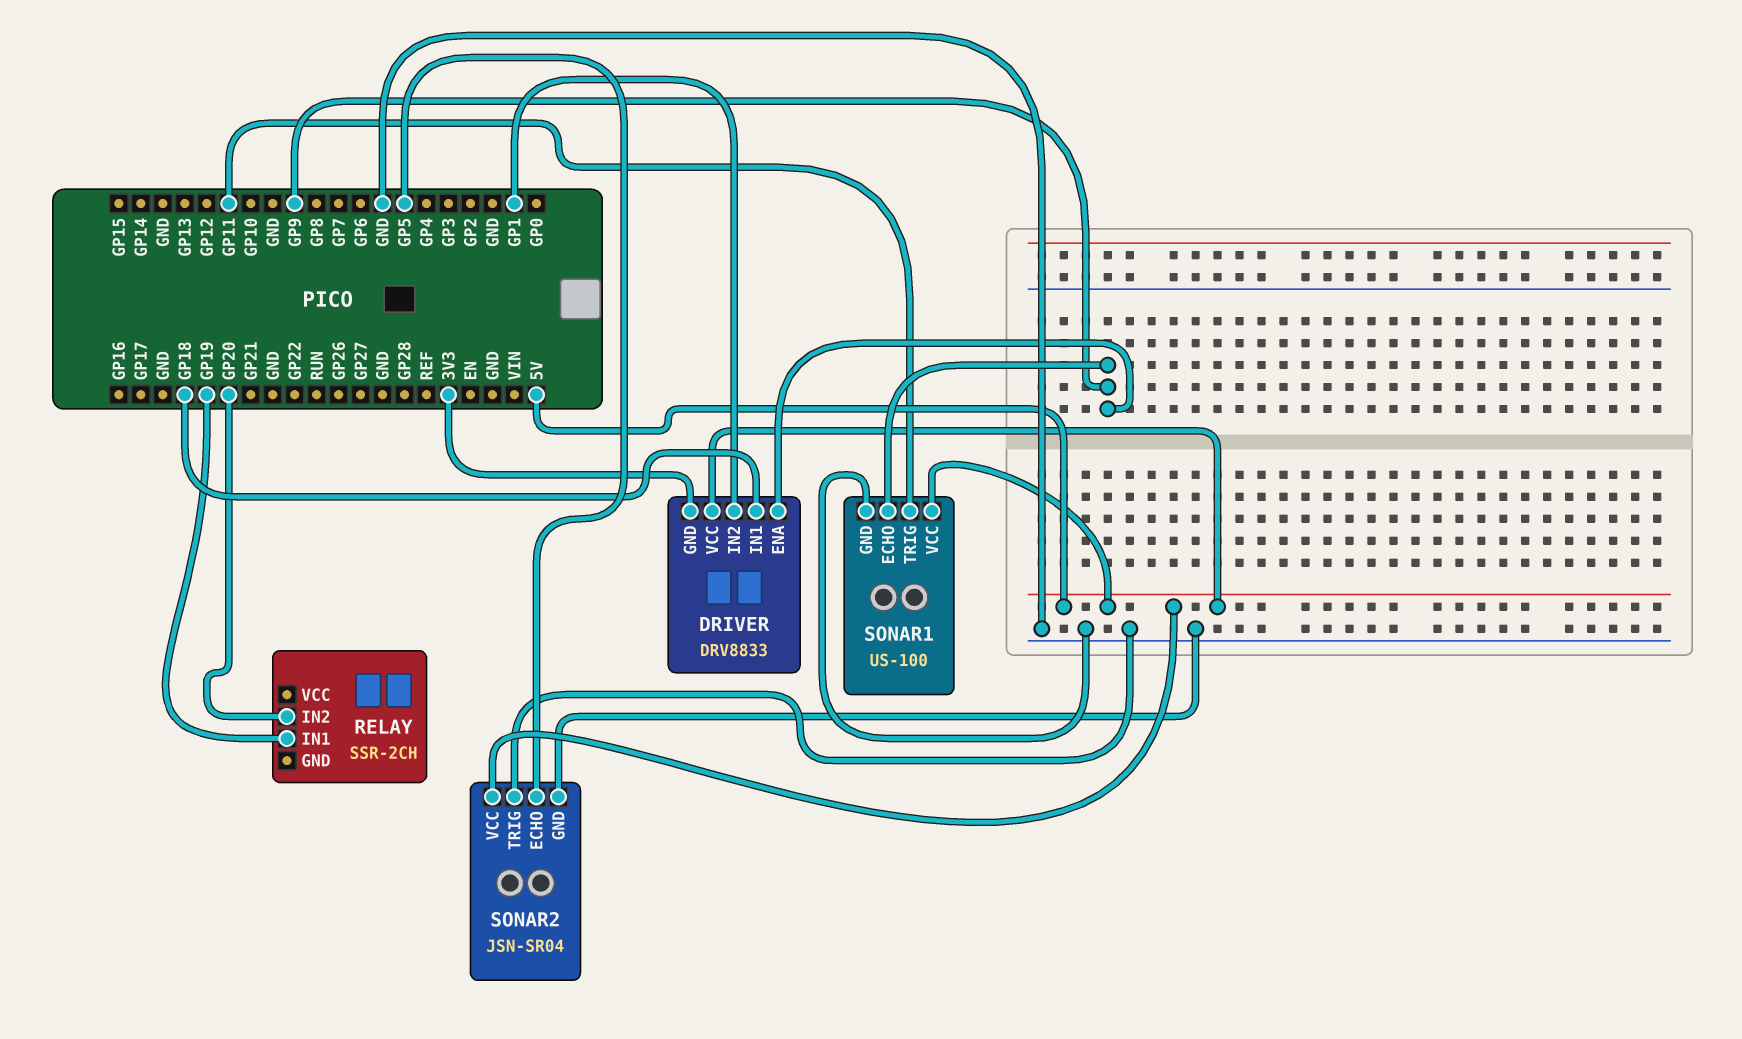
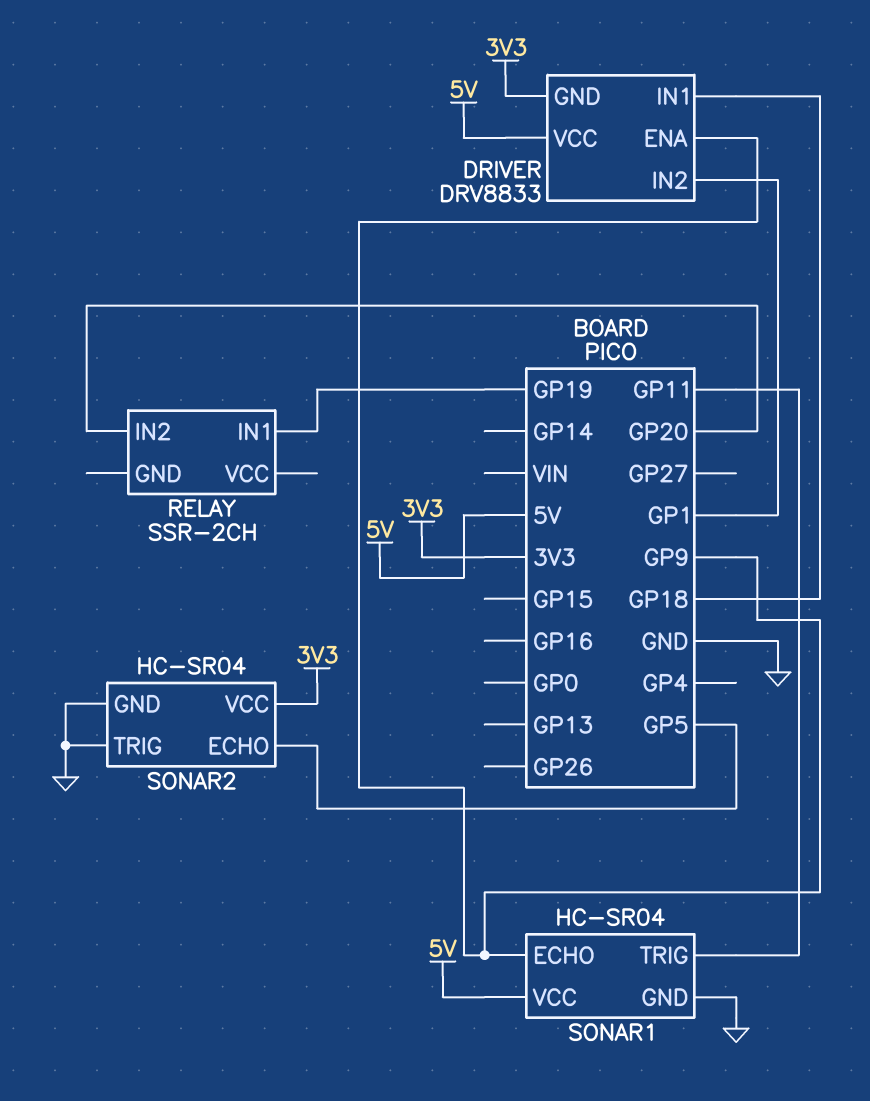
SONAR1: US-100 -> HC-SR04
SONAR2: JSN-SR04 -> HC-SR04
SONAR2 pin VCC: 5V -> 3V3

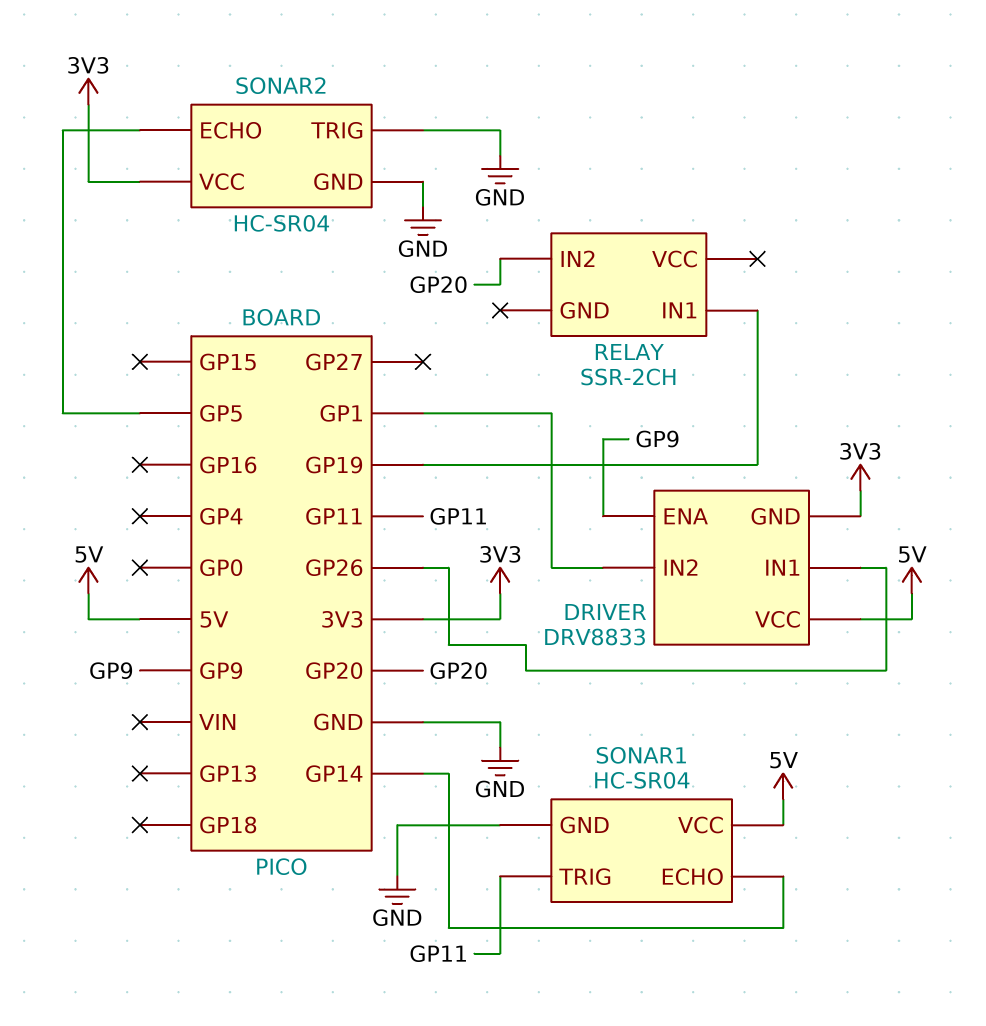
DRIVER pin IN1: GP18 -> GP26
SONAR1 pin ECHO: GP9 -> GP14

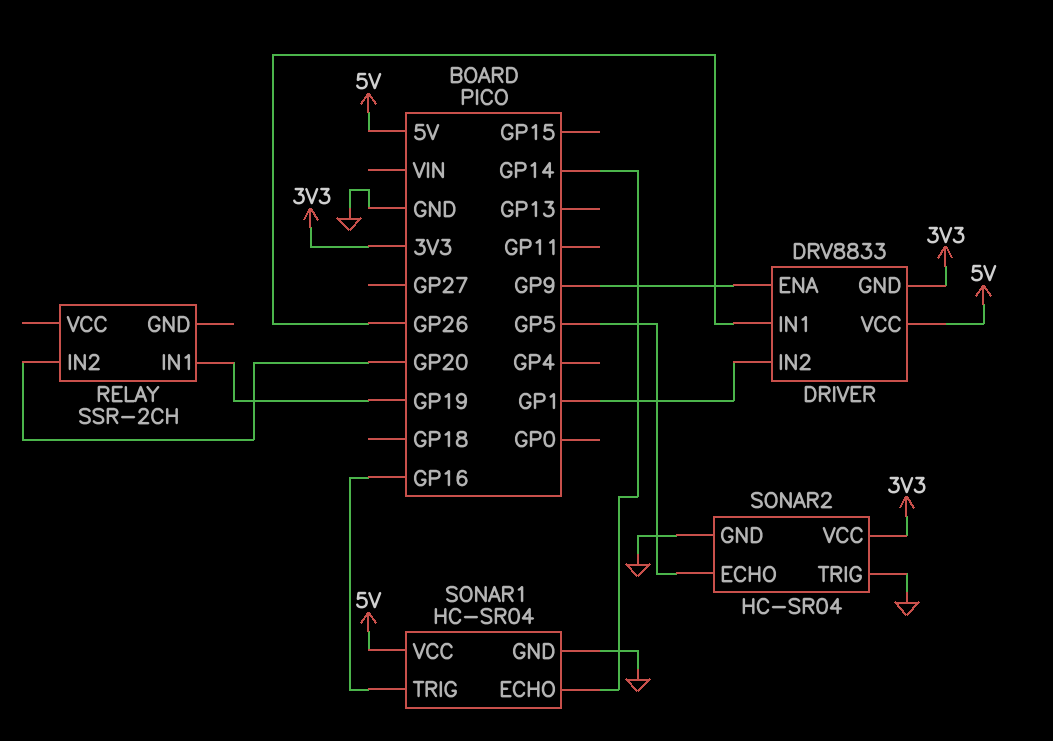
SONAR1 pin TRIG: GP11 -> GP16

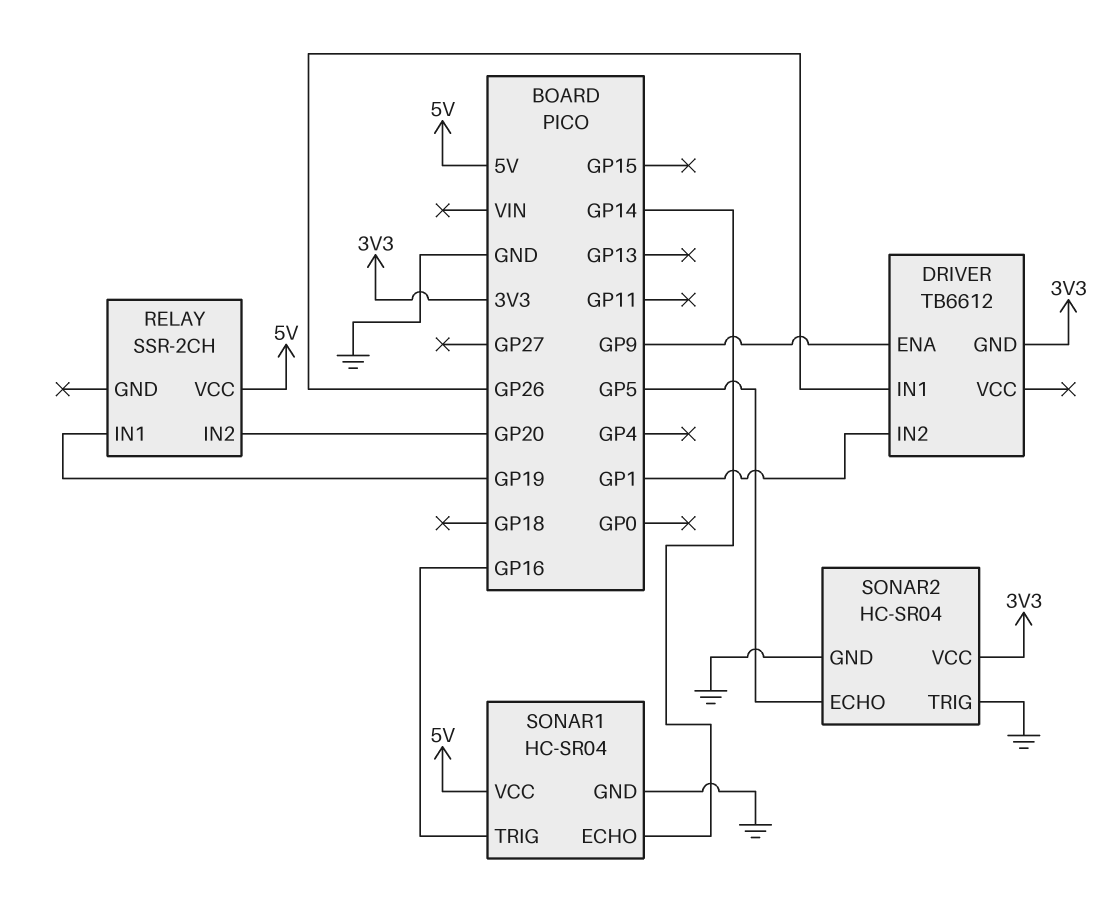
DRIVER: DRV8833 -> TB6612
DRIVER pin VCC: 5V -> none
RELAY pin VCC: none -> 5V

